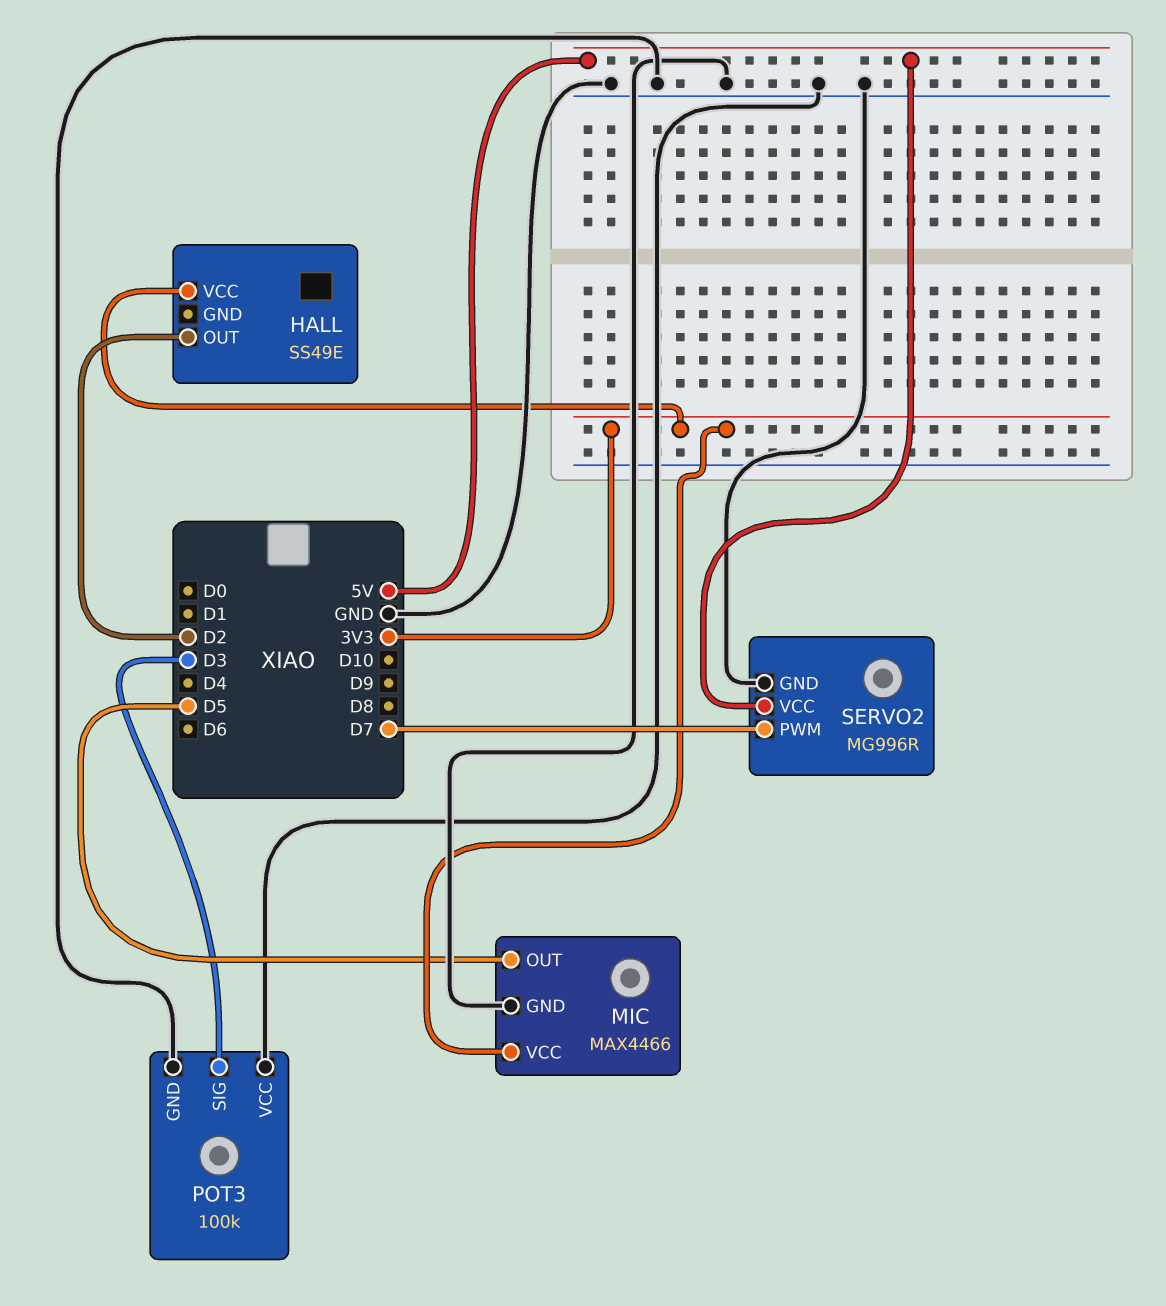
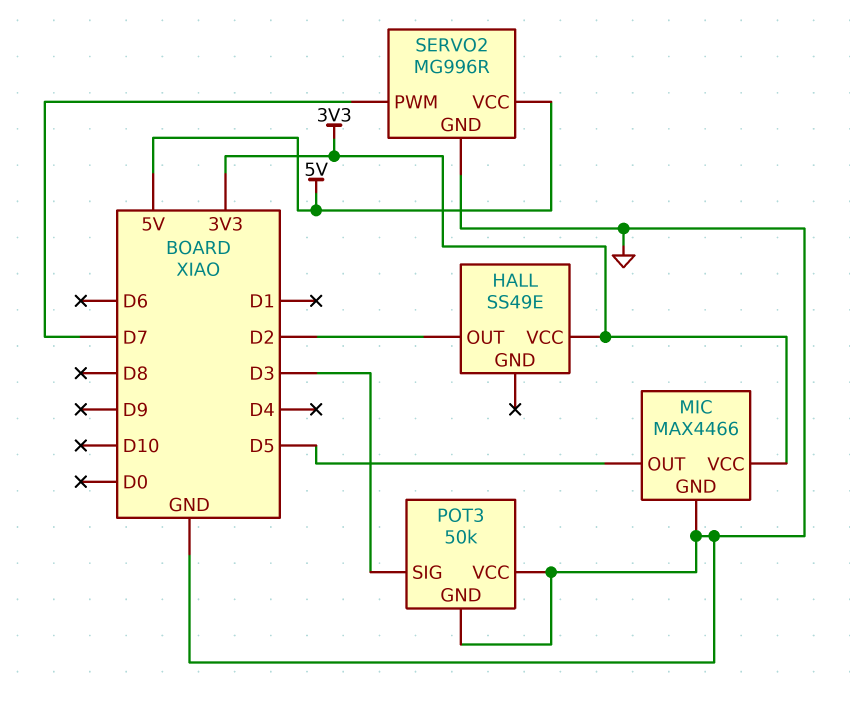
POT3: 100k -> 50k

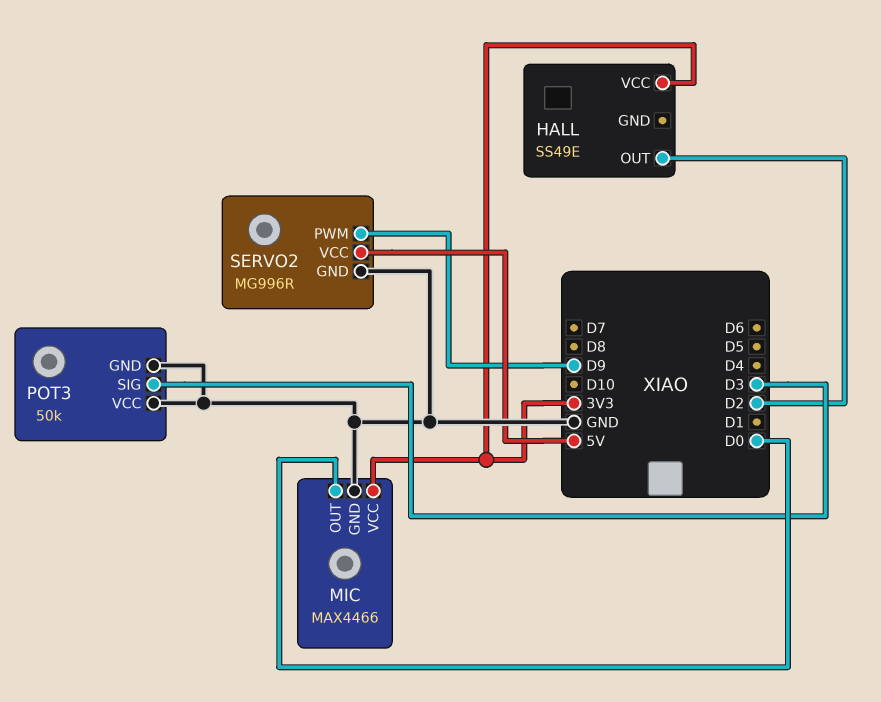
MIC pin OUT: D5 -> D0
SERVO2 pin PWM: D7 -> D9

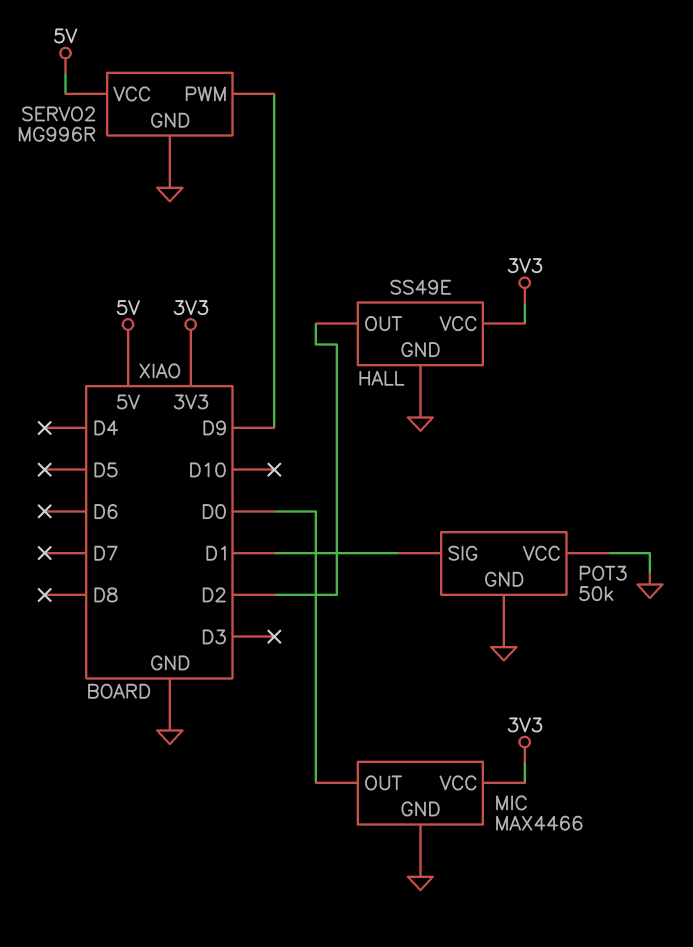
HALL pin GND: none -> GND
POT3 pin SIG: D3 -> D1

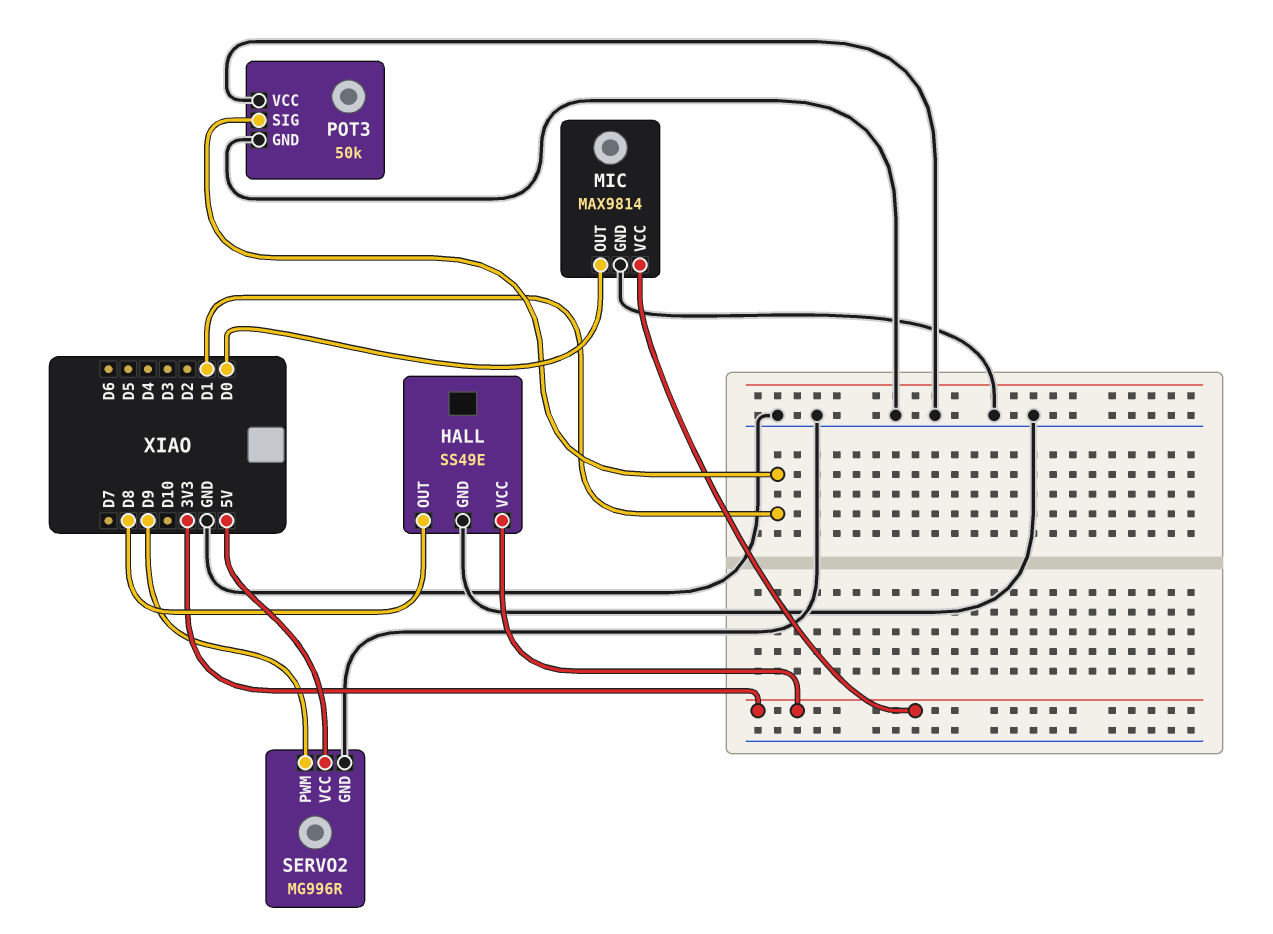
HALL pin OUT: D2 -> D8
MIC: MAX4466 -> MAX9814

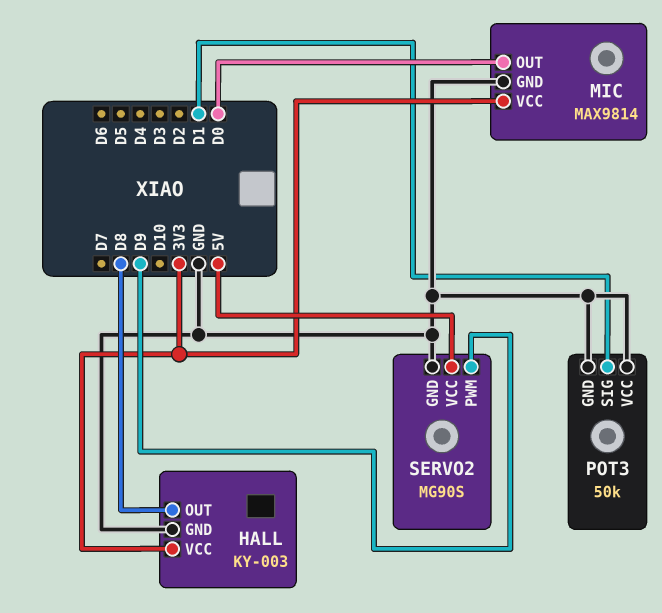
HALL: SS49E -> KY-003
SERVO2: MG996R -> MG90S

